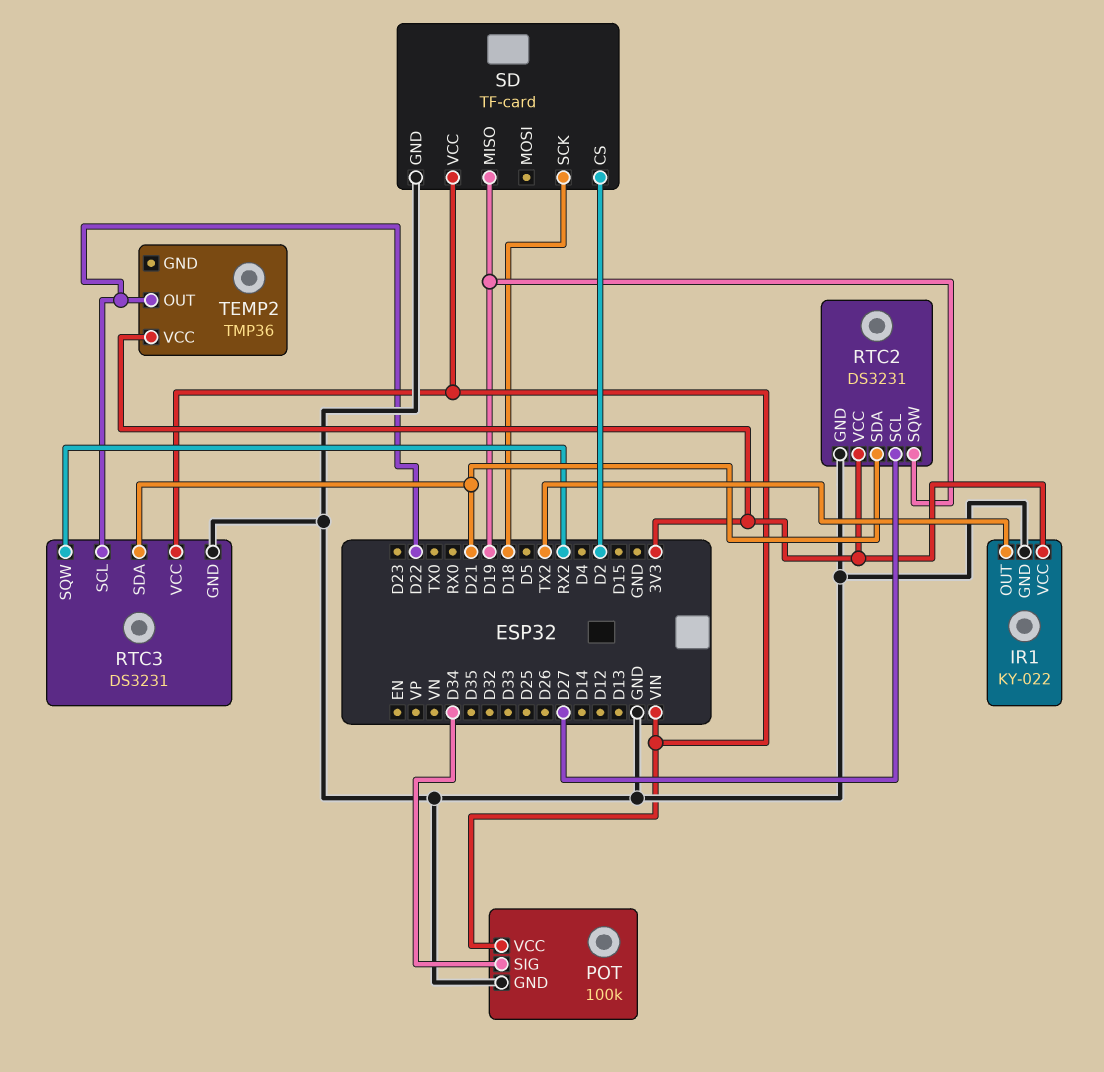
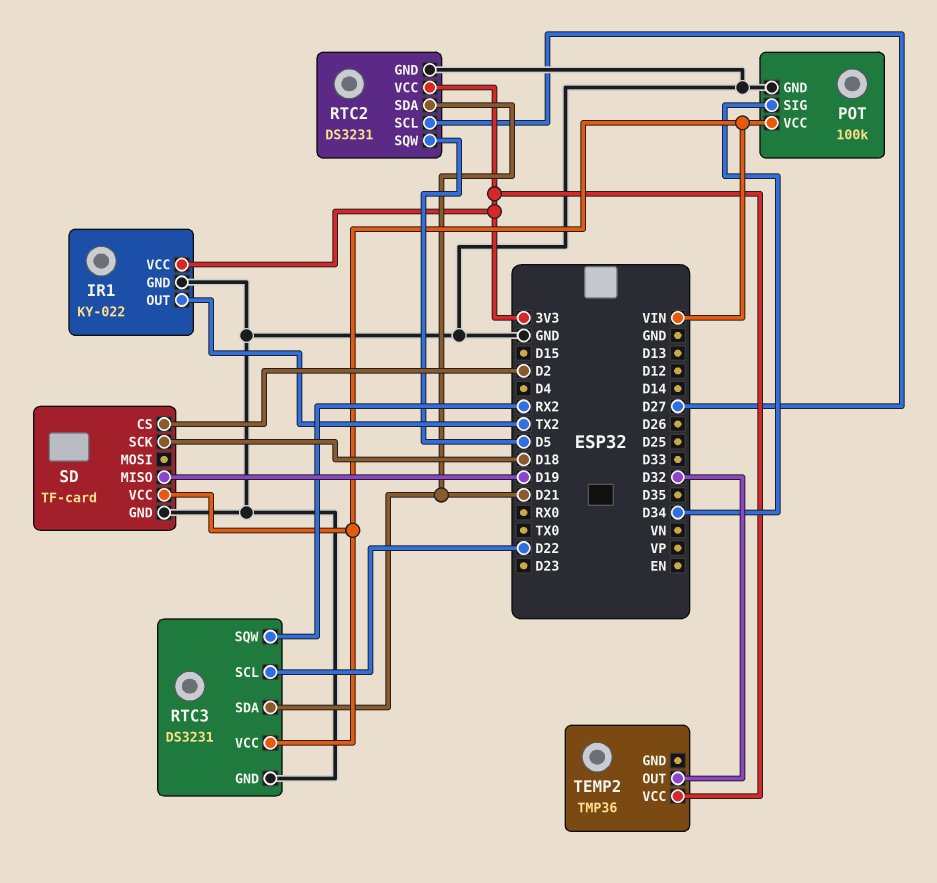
RTC2 pin SQW: D19 -> D5
TEMP2 pin OUT: D22 -> D32

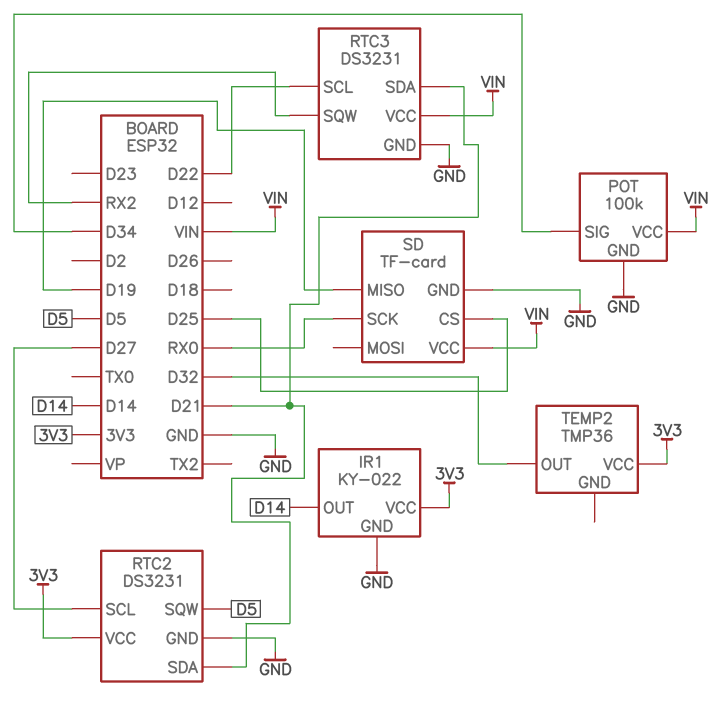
IR1 pin OUT: TX2 -> D14
SD pin CS: D2 -> D25
SD pin SCK: D18 -> RX0

